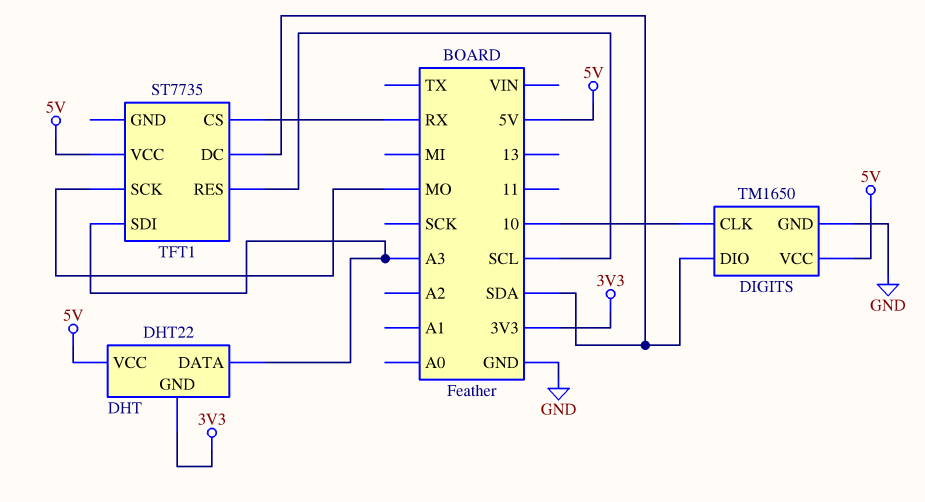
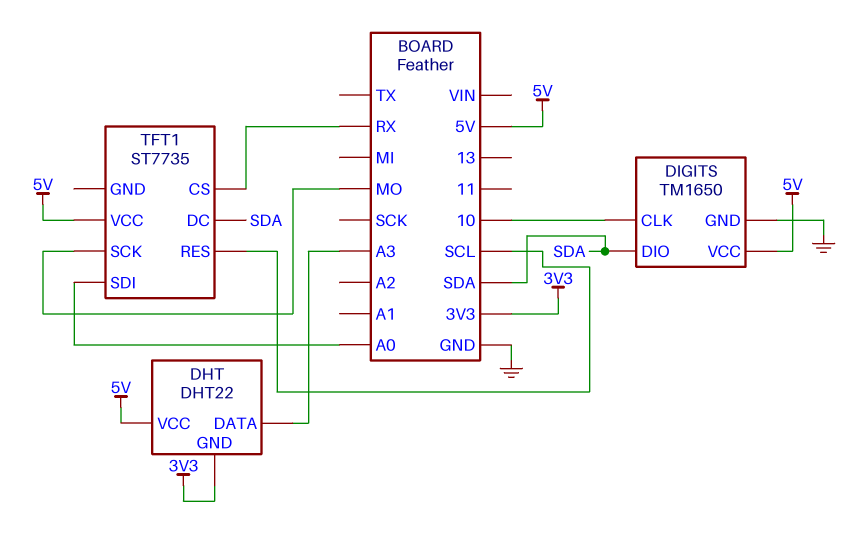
TFT1 pin SDI: A3 -> A0

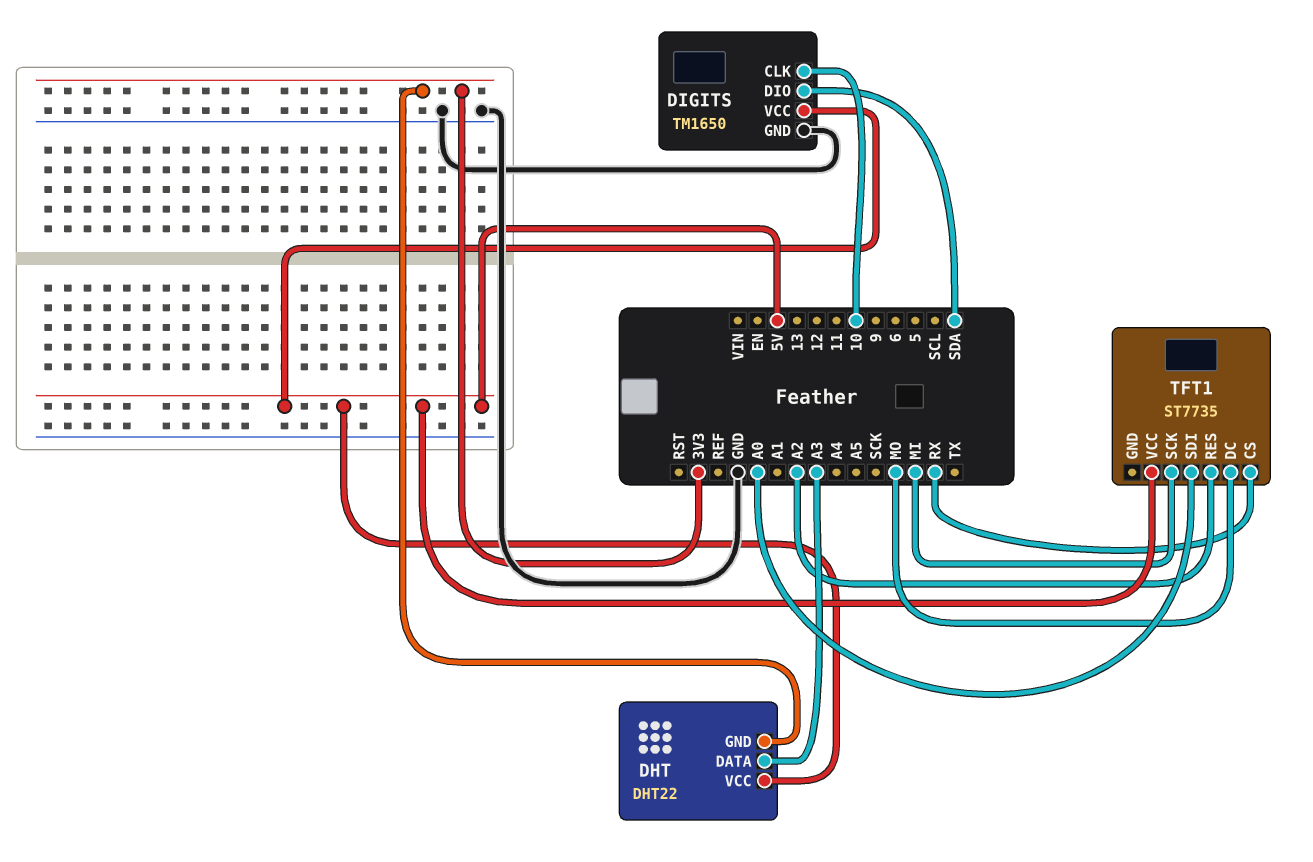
TFT1 pin DC: SDA -> MO
TFT1 pin RES: SCL -> A2
TFT1 pin SCK: MO -> MI

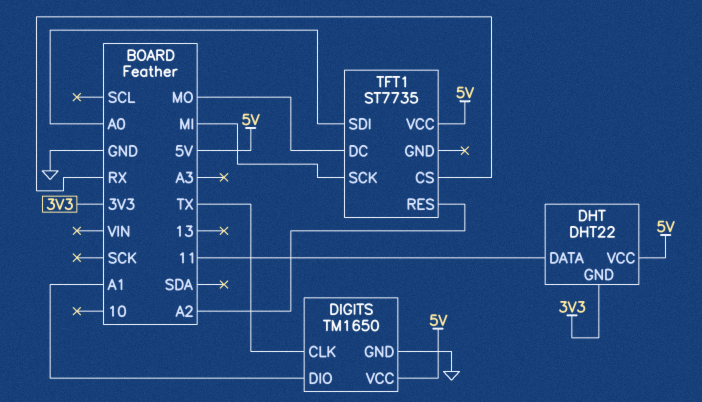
DHT pin DATA: A3 -> 11
DIGITS pin CLK: 10 -> TX
DIGITS pin DIO: SDA -> A1

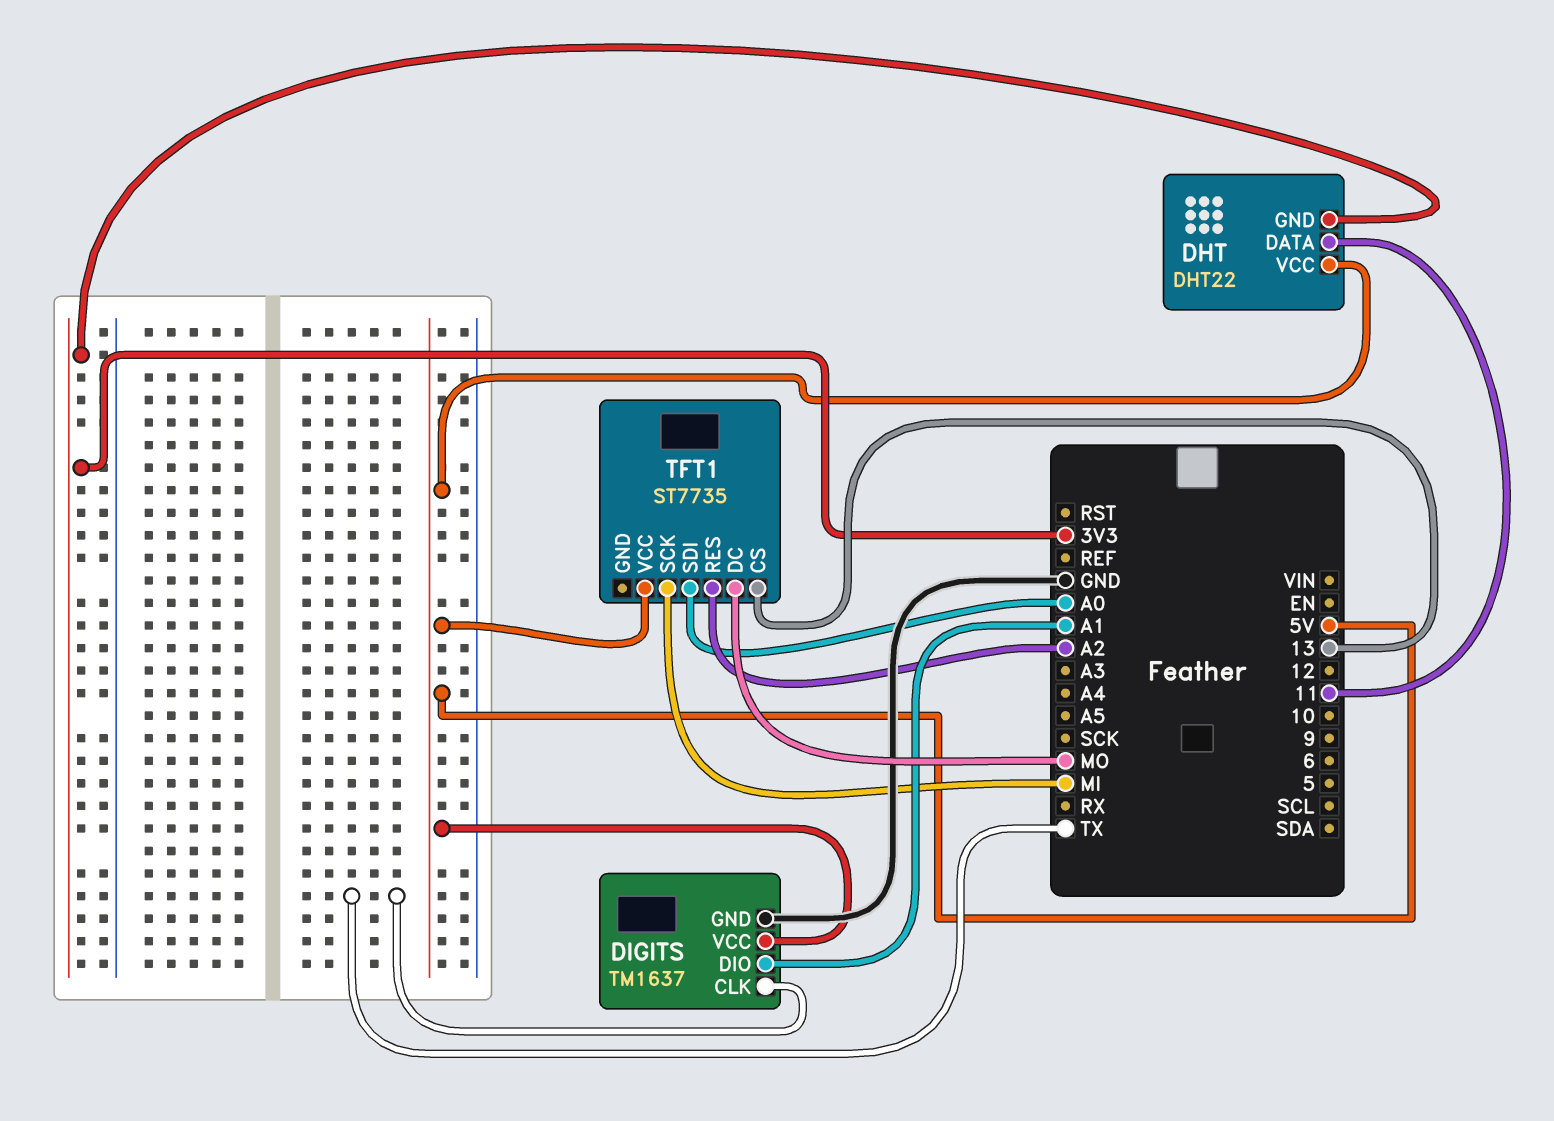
DIGITS: TM1650 -> TM1637
TFT1 pin CS: RX -> 13

